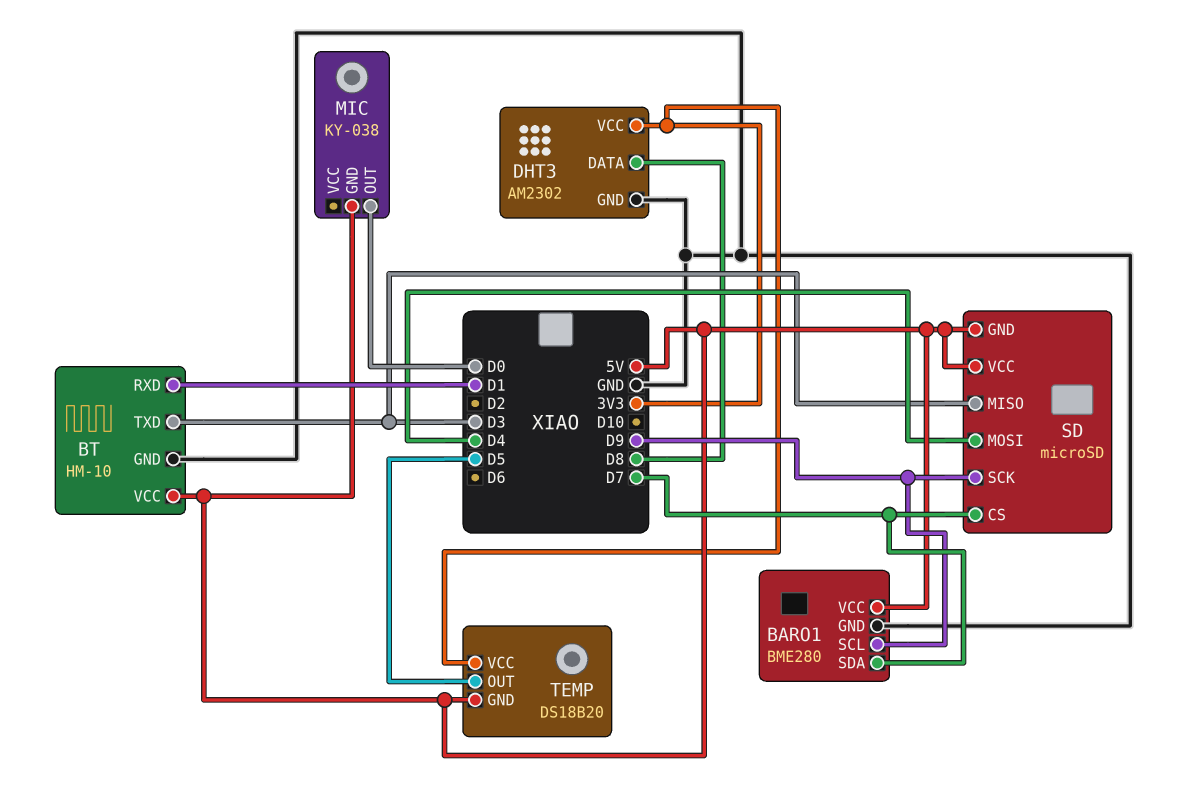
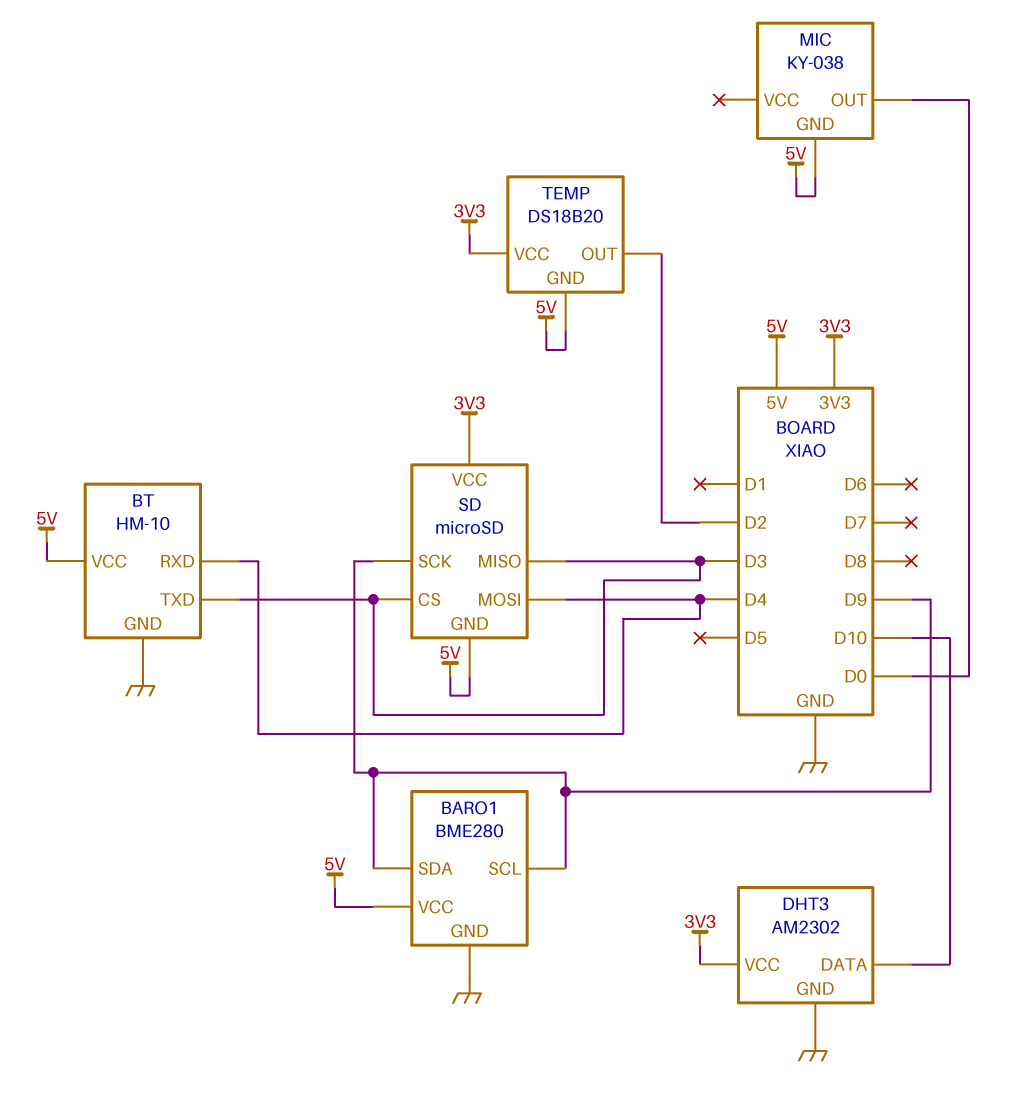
BARO1 pin SDA: D7 -> D9
BT pin RXD: D1 -> D4
DHT3 pin DATA: D8 -> D10
SD pin CS: D7 -> D3
SD pin VCC: 5V -> 3V3
TEMP pin OUT: D5 -> D2

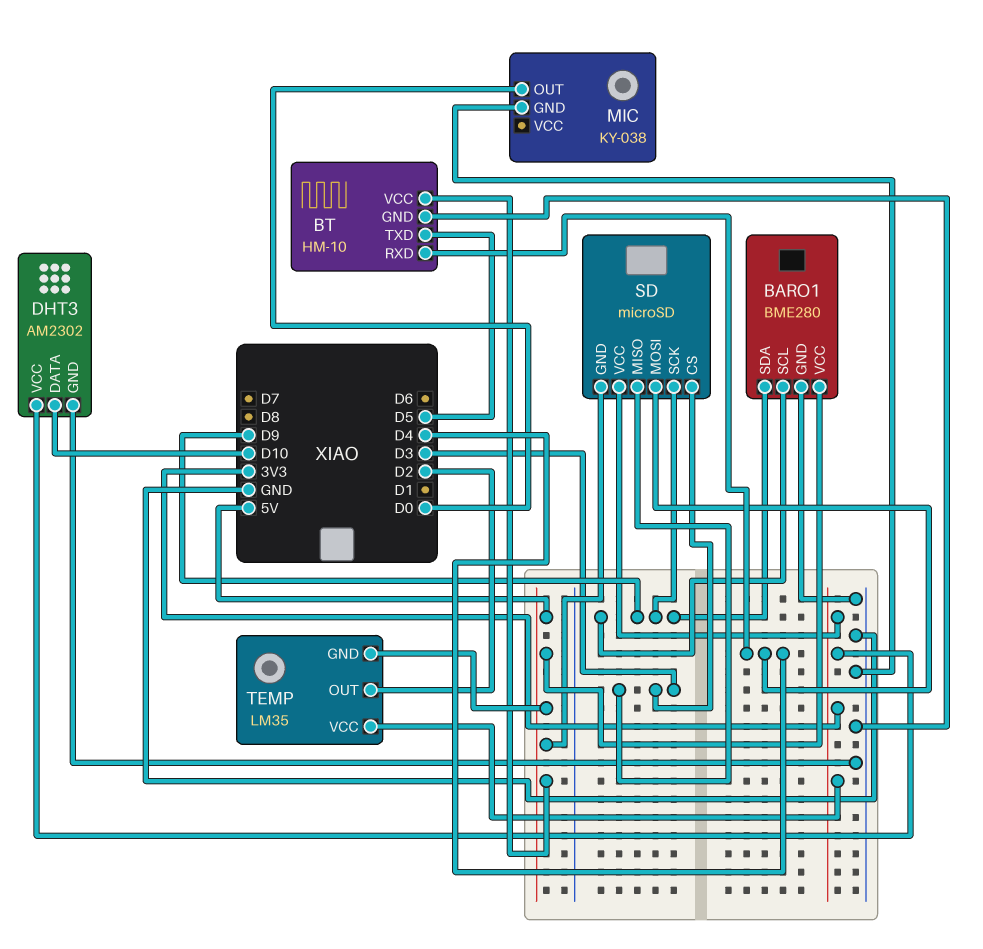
BT pin TXD: D3 -> D5
MIC pin GND: 5V -> GND
TEMP: DS18B20 -> LM35

